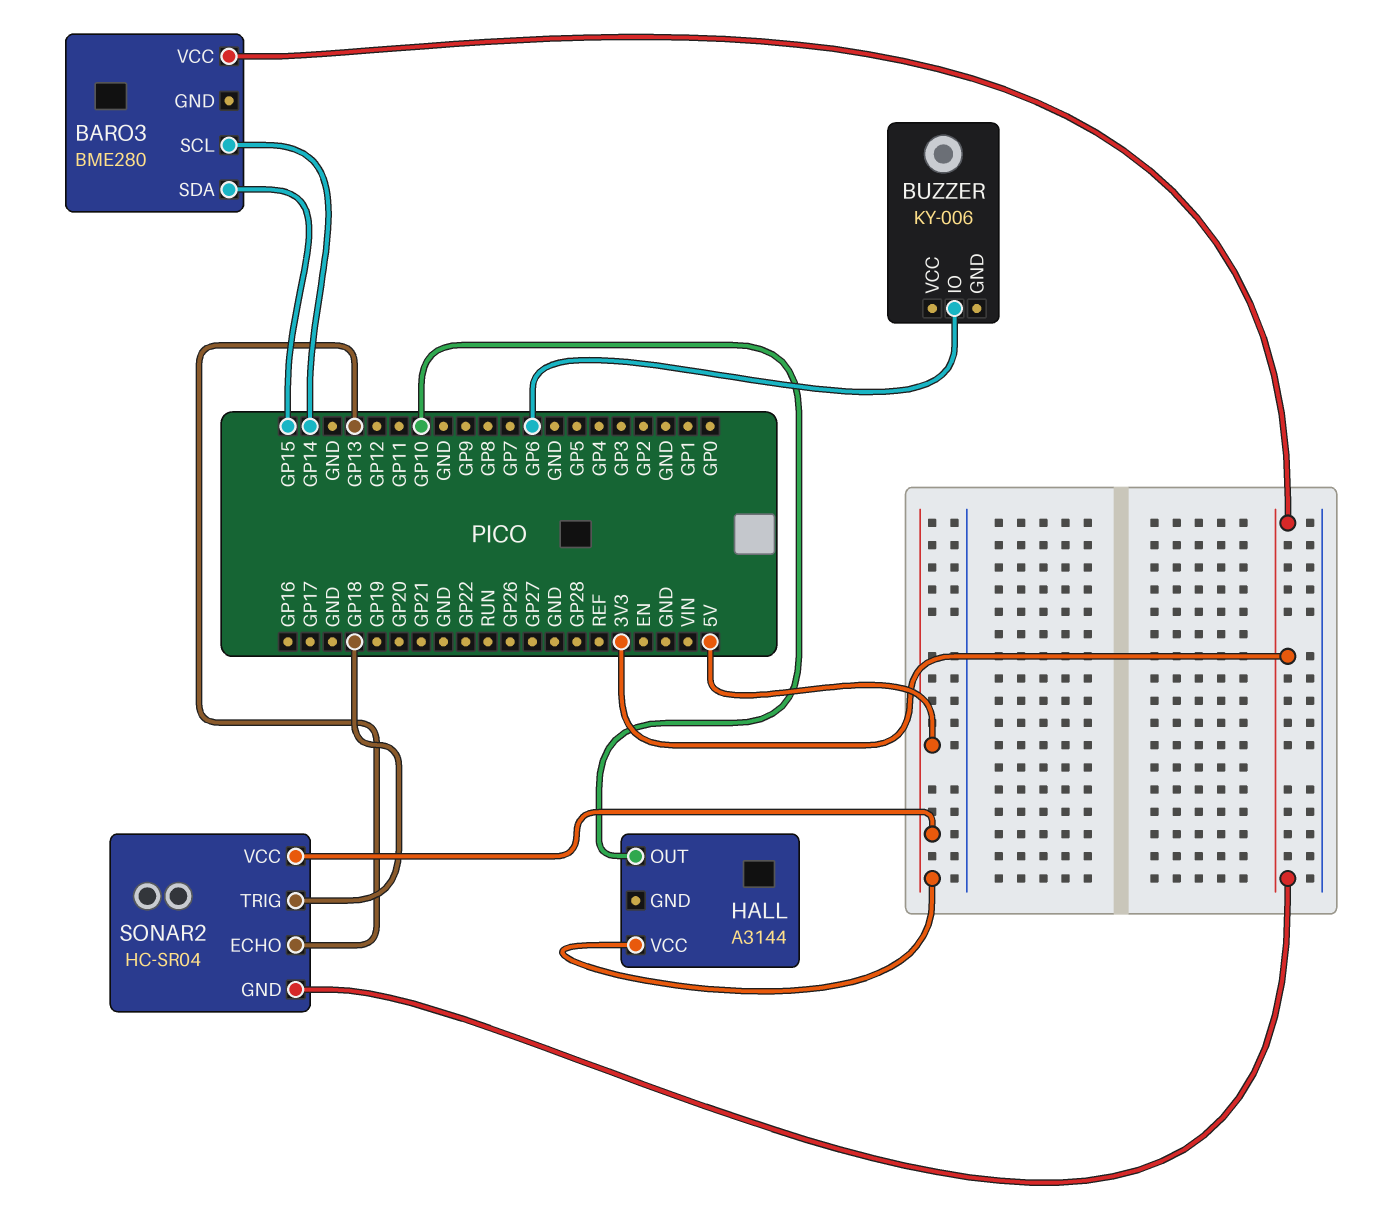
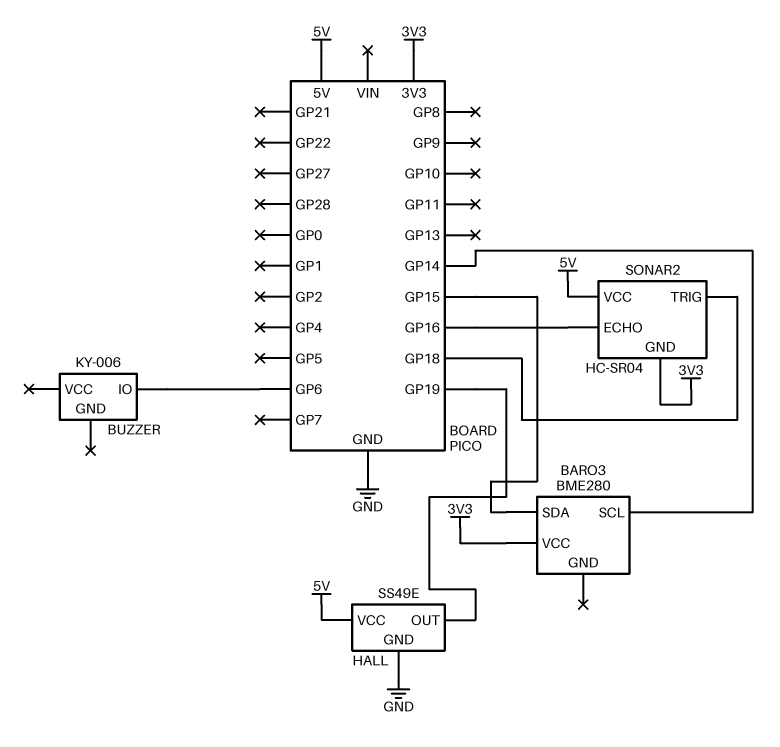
HALL: A3144 -> SS49E
HALL pin GND: none -> GND
HALL pin OUT: GP10 -> GP19
SONAR2 pin ECHO: GP13 -> GP16

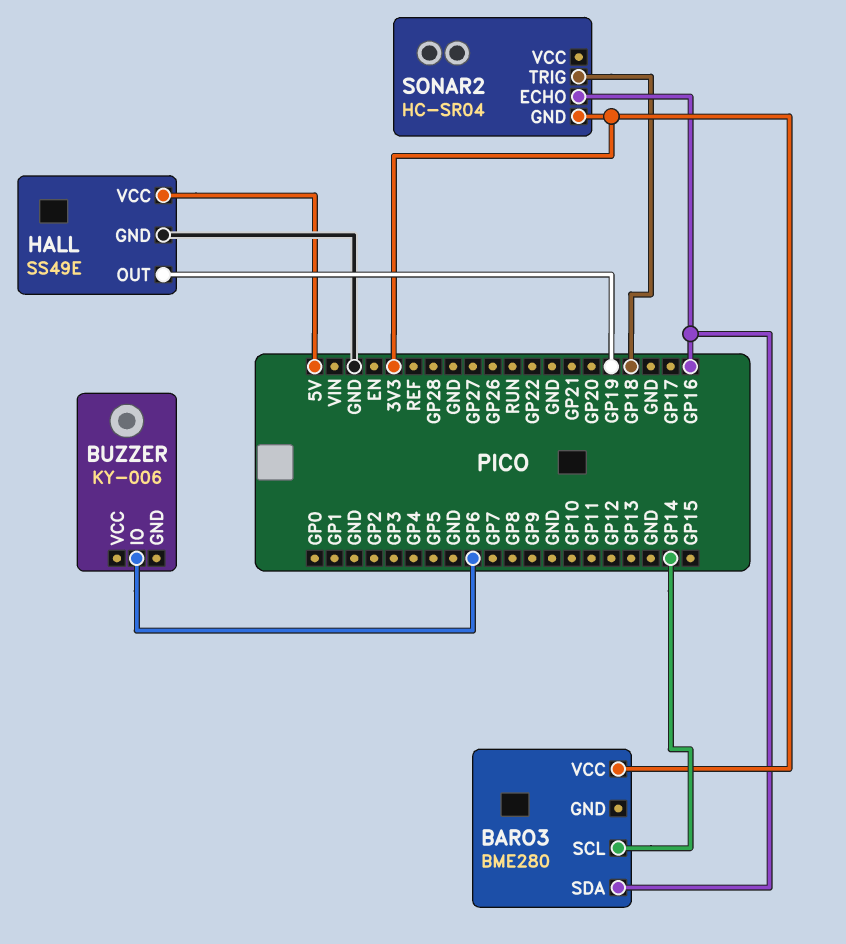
BARO3 pin SDA: GP15 -> GP16
SONAR2 pin VCC: 5V -> none

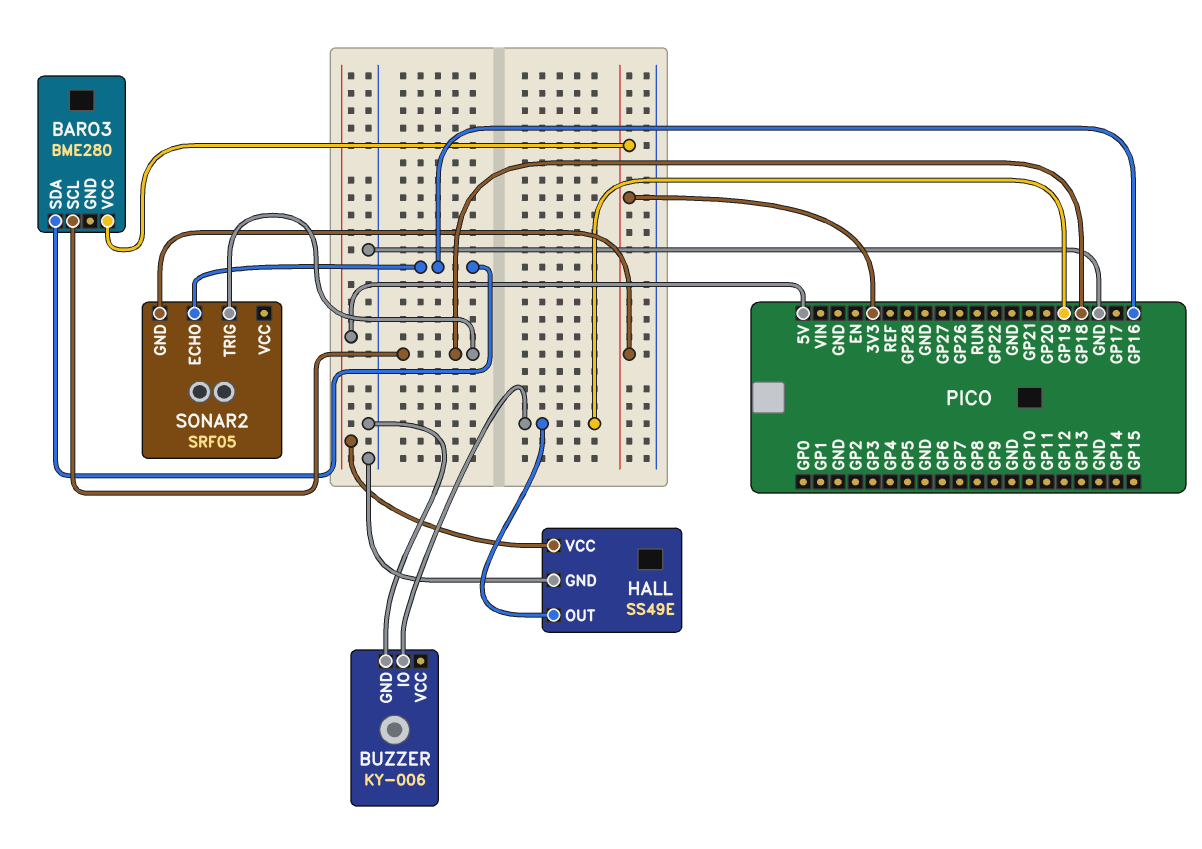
BARO3 pin SCL: GP14 -> GP18
BUZZER pin GND: none -> GND
BUZZER pin IO: GP6 -> GP19
SONAR2: HC-SR04 -> SRF05

